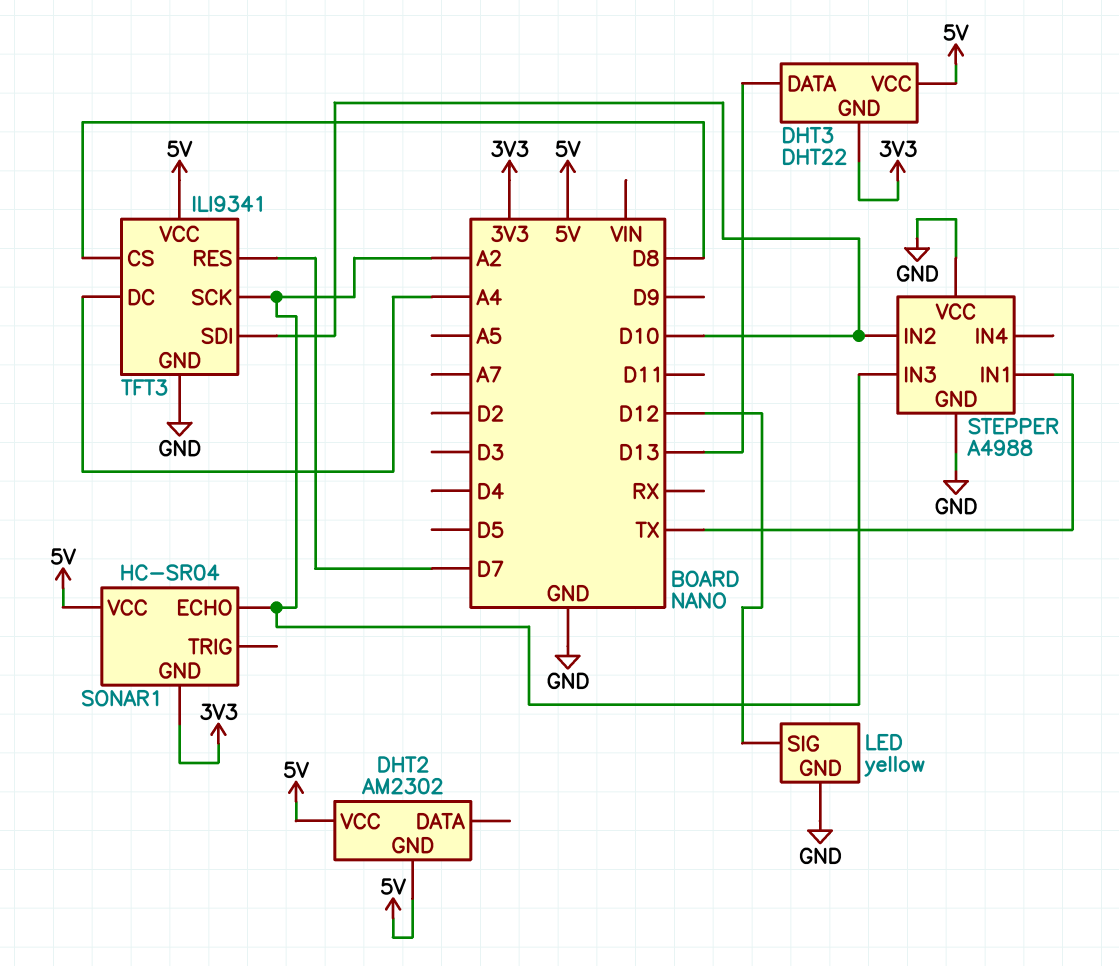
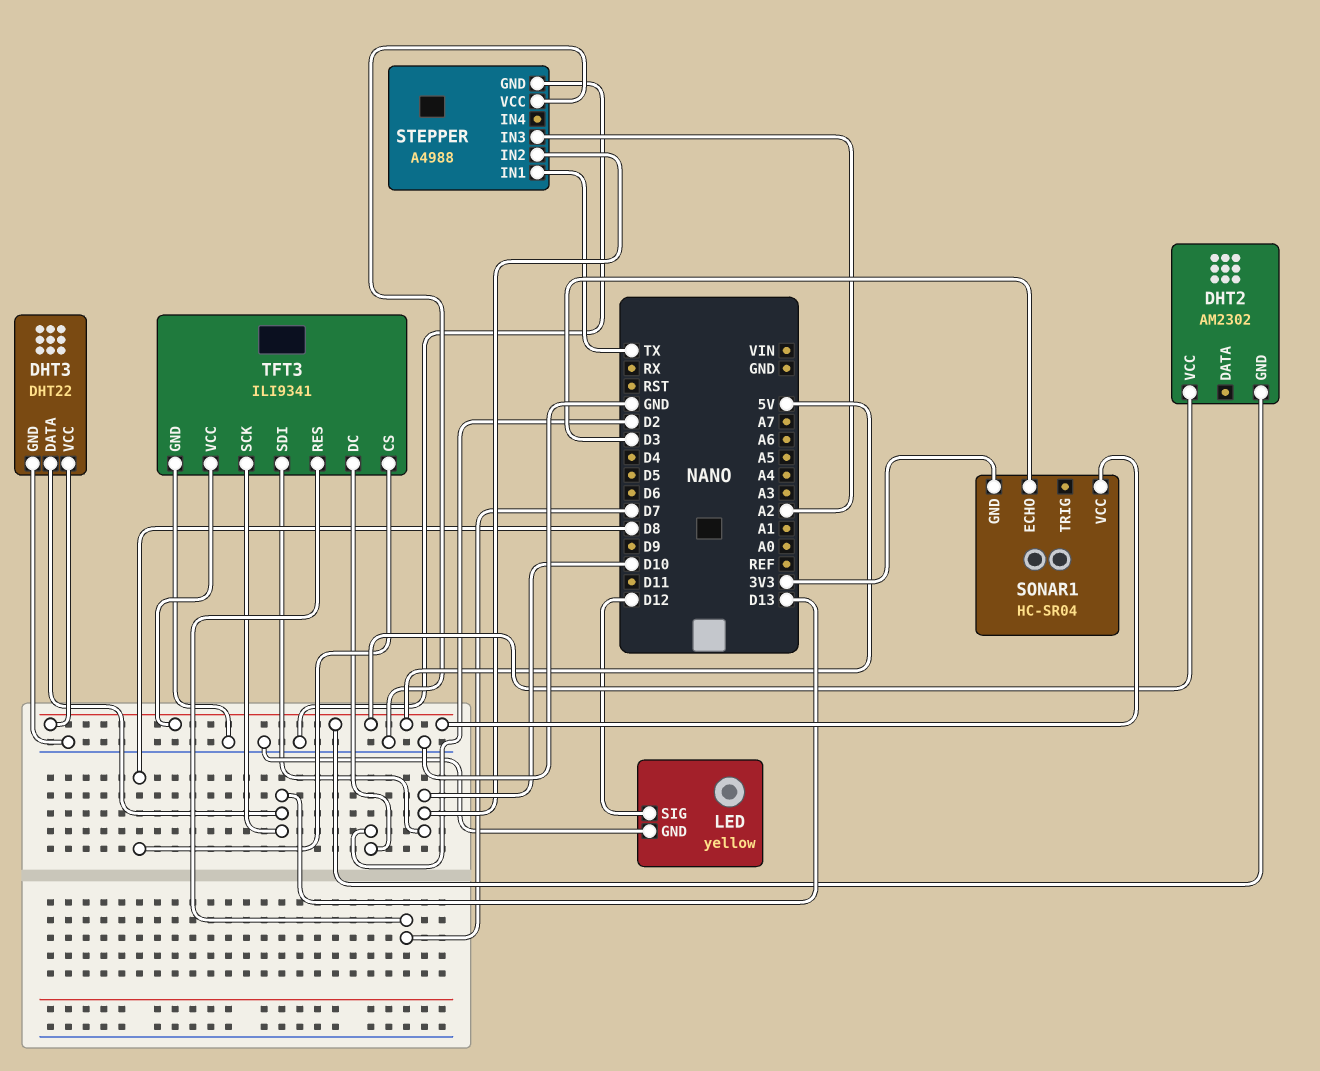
DHT3 pin GND: 3V3 -> GND
SONAR1 pin ECHO: A2 -> D3
TFT3 pin DC: A4 -> D2
TFT3 pin SCK: A2 -> D13

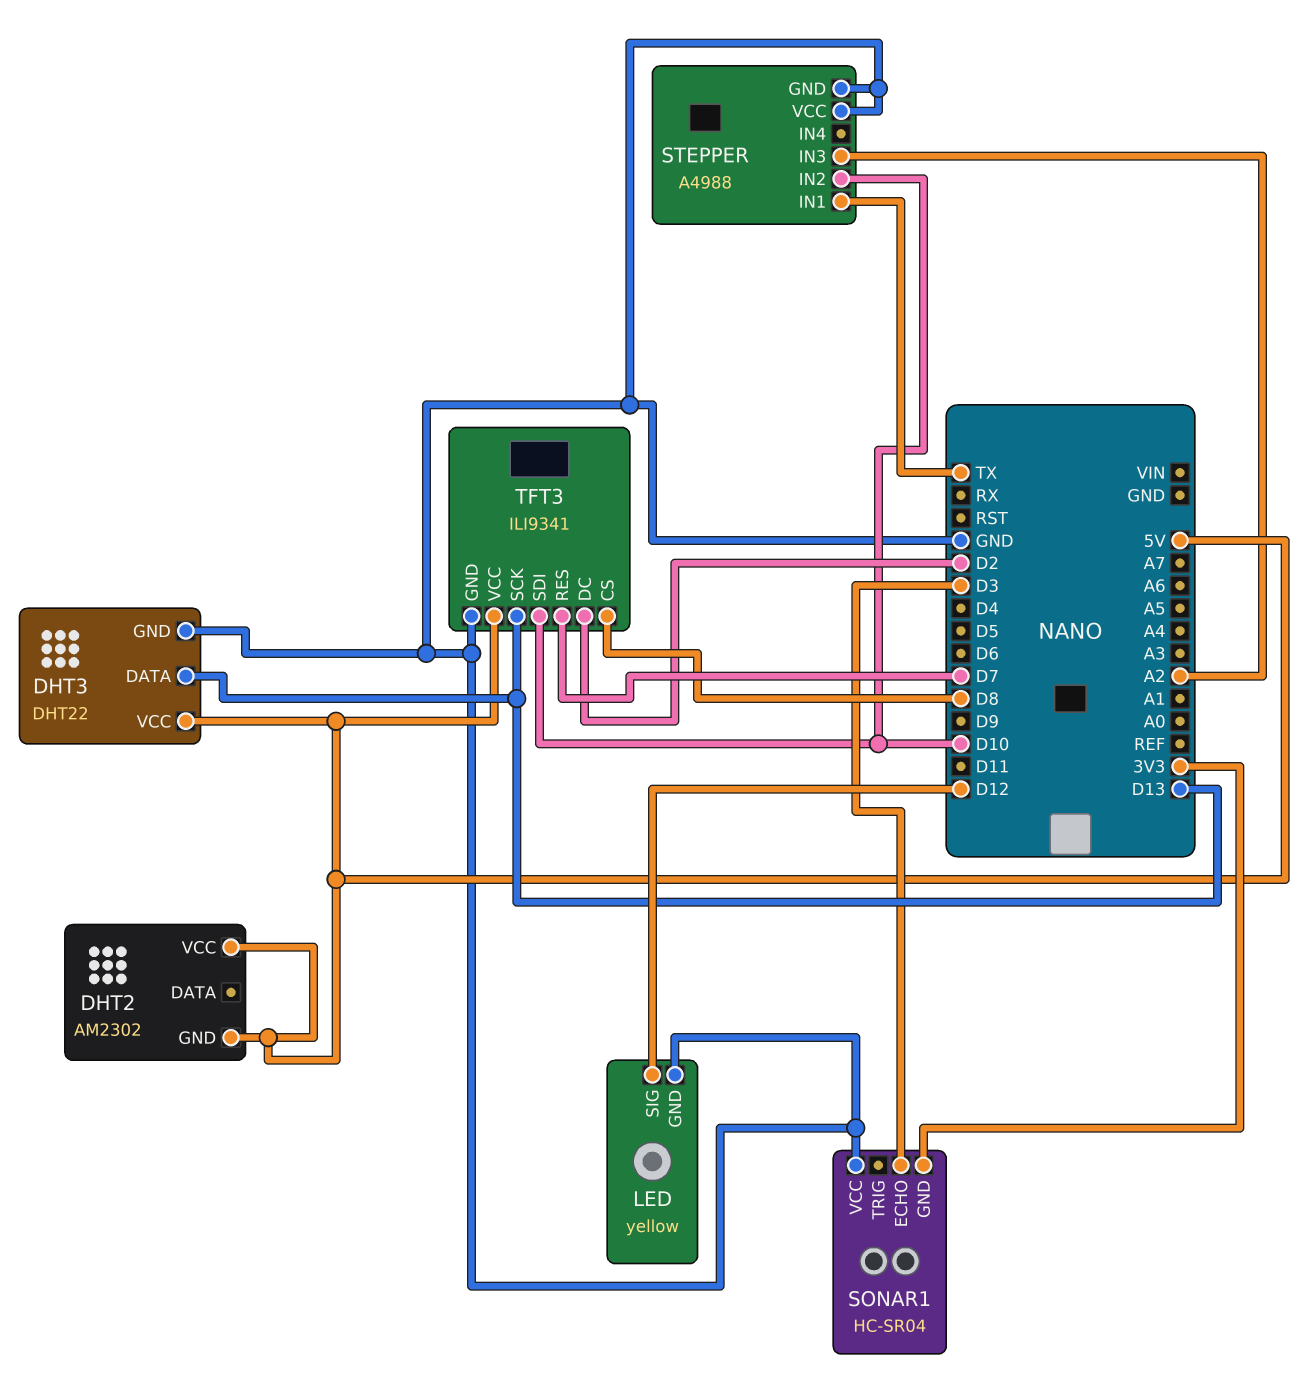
SONAR1 pin VCC: 5V -> GND

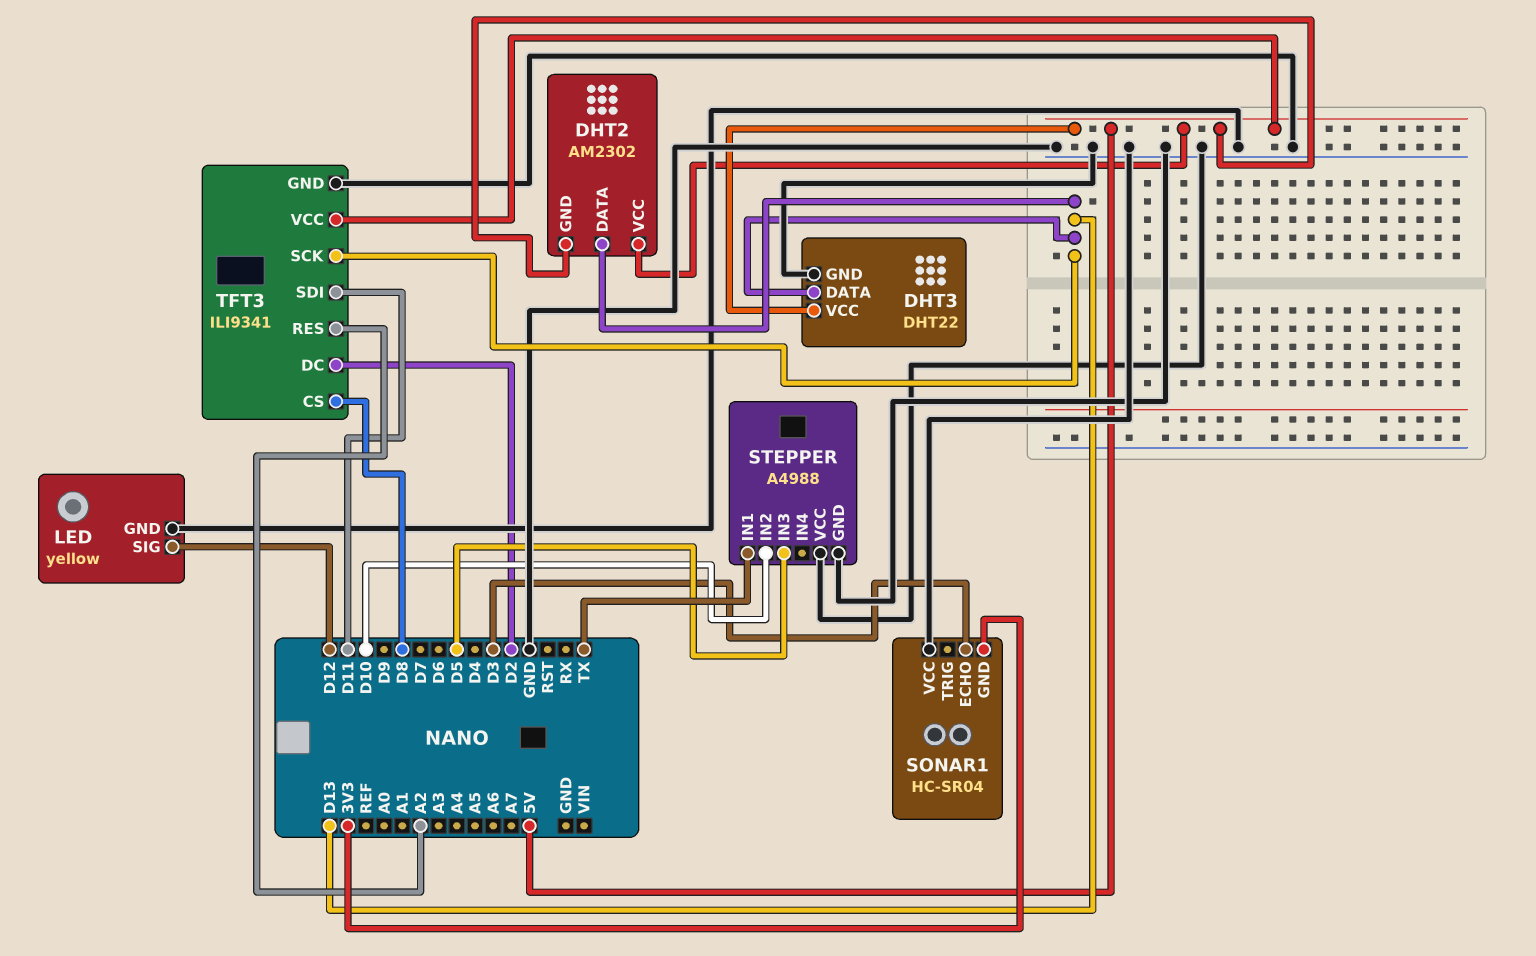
DHT2 pin DATA: none -> D13
STEPPER pin IN3: A2 -> D5
TFT3 pin RES: D7 -> A2
TFT3 pin SDI: D10 -> D11

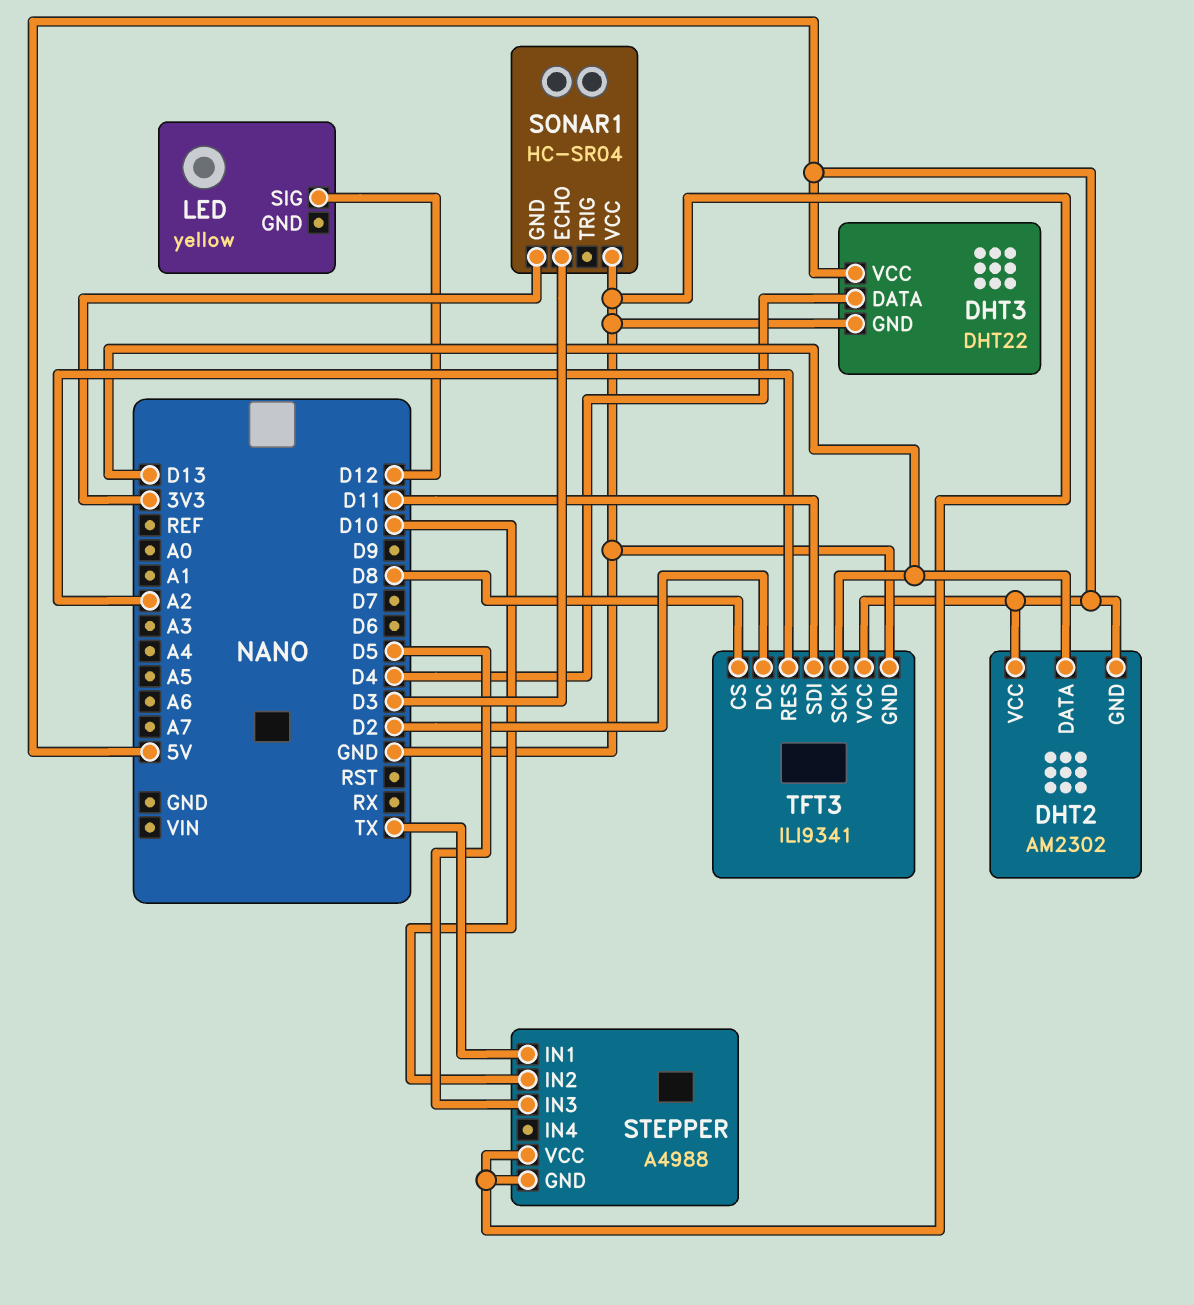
DHT3 pin DATA: D13 -> D4
LED pin GND: GND -> none

